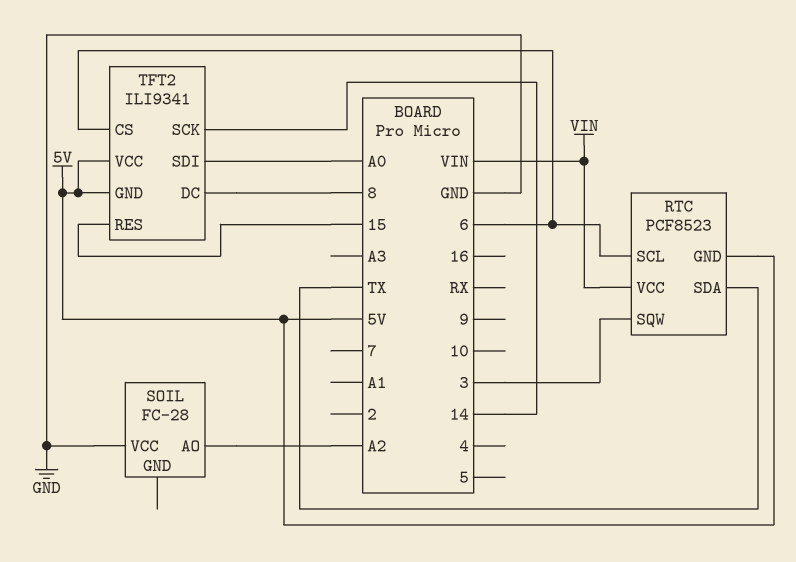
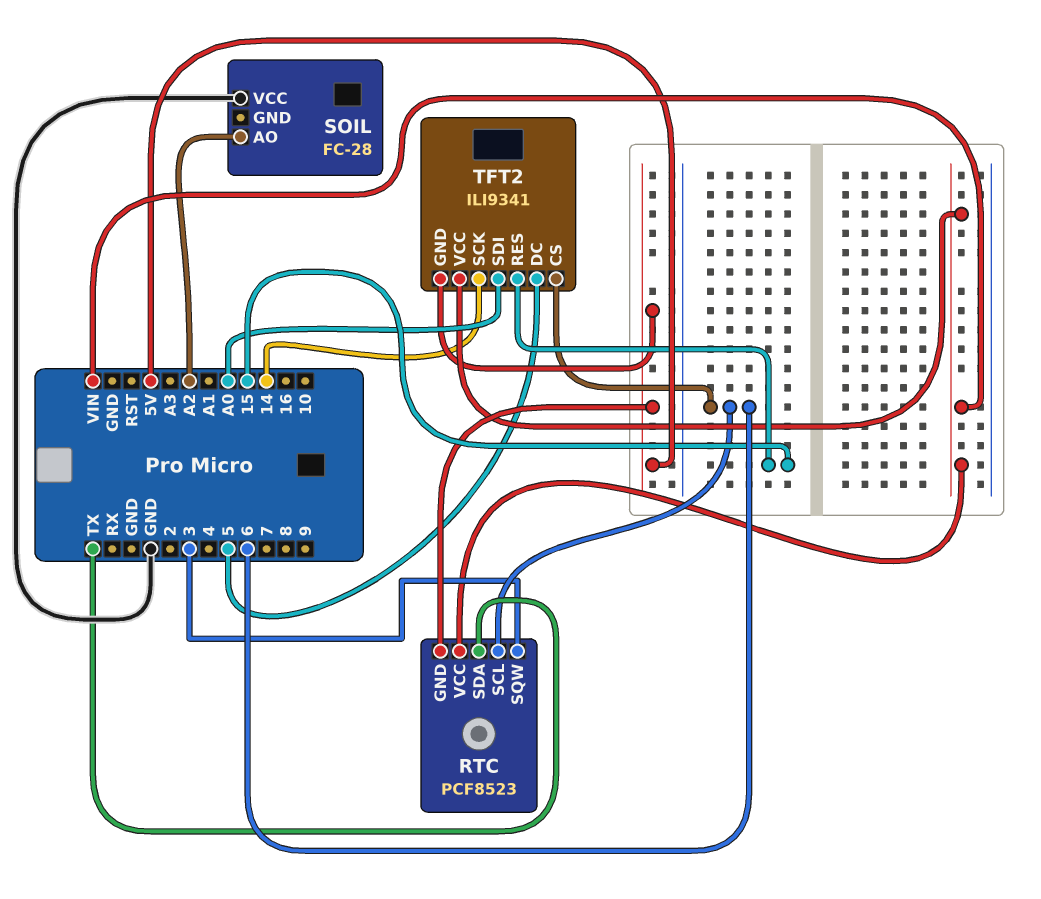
TFT2 pin DC: 8 -> 5
TFT2 pin VCC: 5V -> VIN

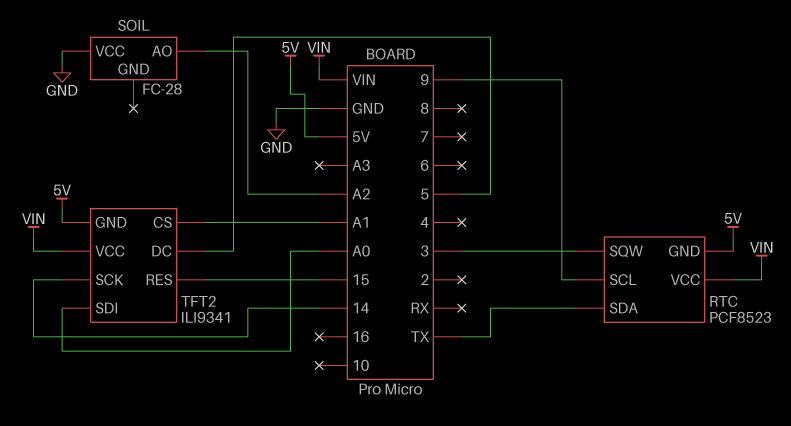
RTC pin SCL: 6 -> 9
TFT2 pin CS: 6 -> A1

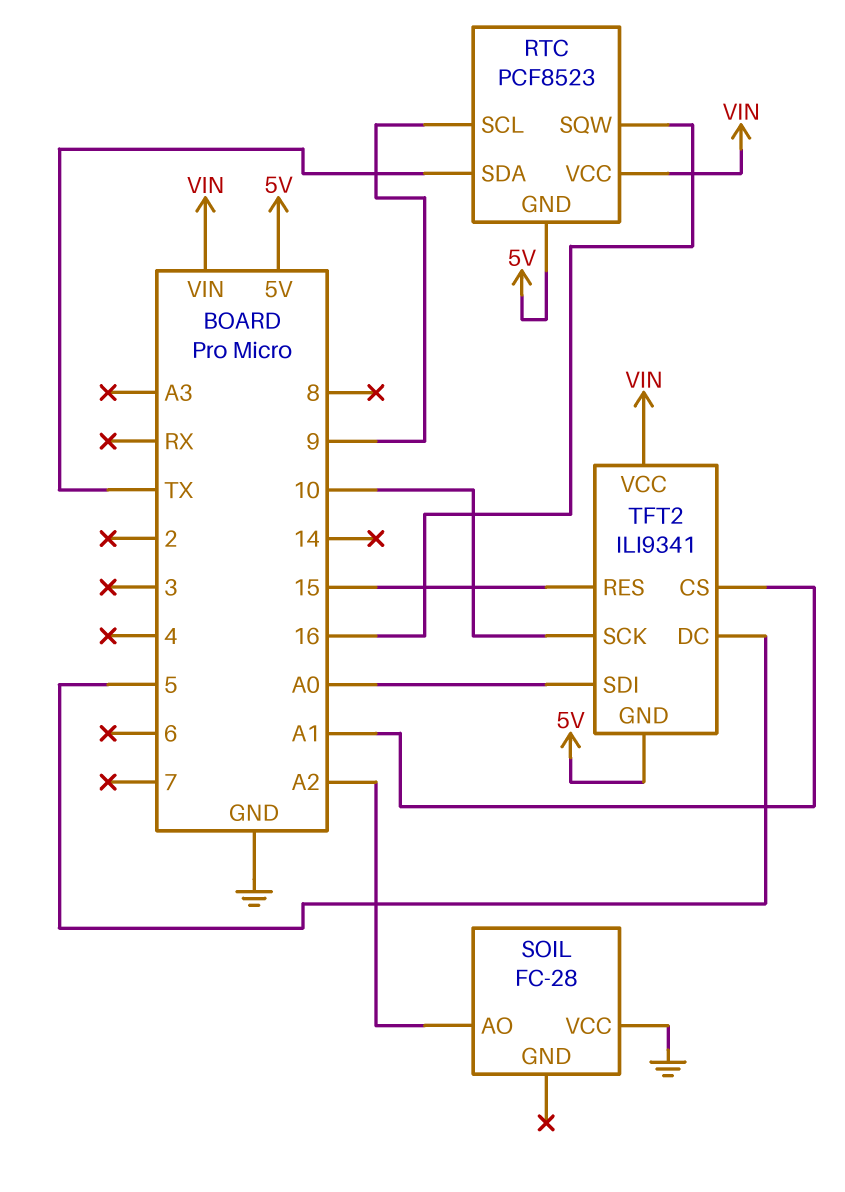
RTC pin SQW: 3 -> 16
TFT2 pin SCK: 14 -> 10

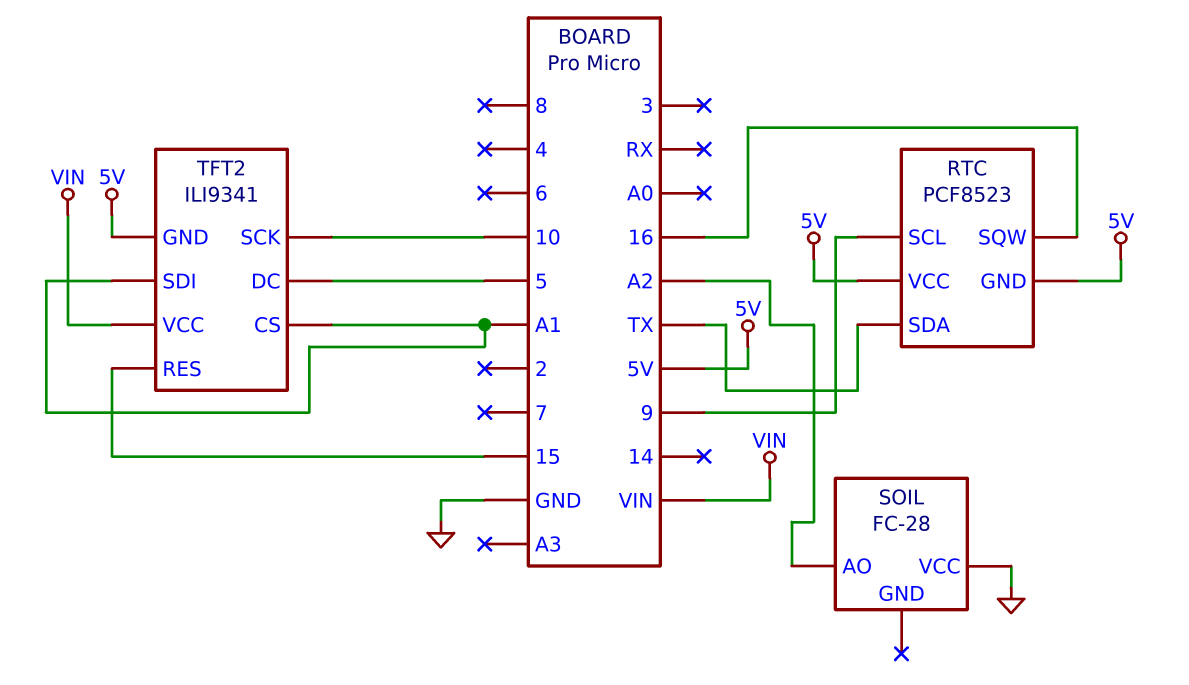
RTC pin VCC: VIN -> 5V
TFT2 pin SDI: A0 -> A1

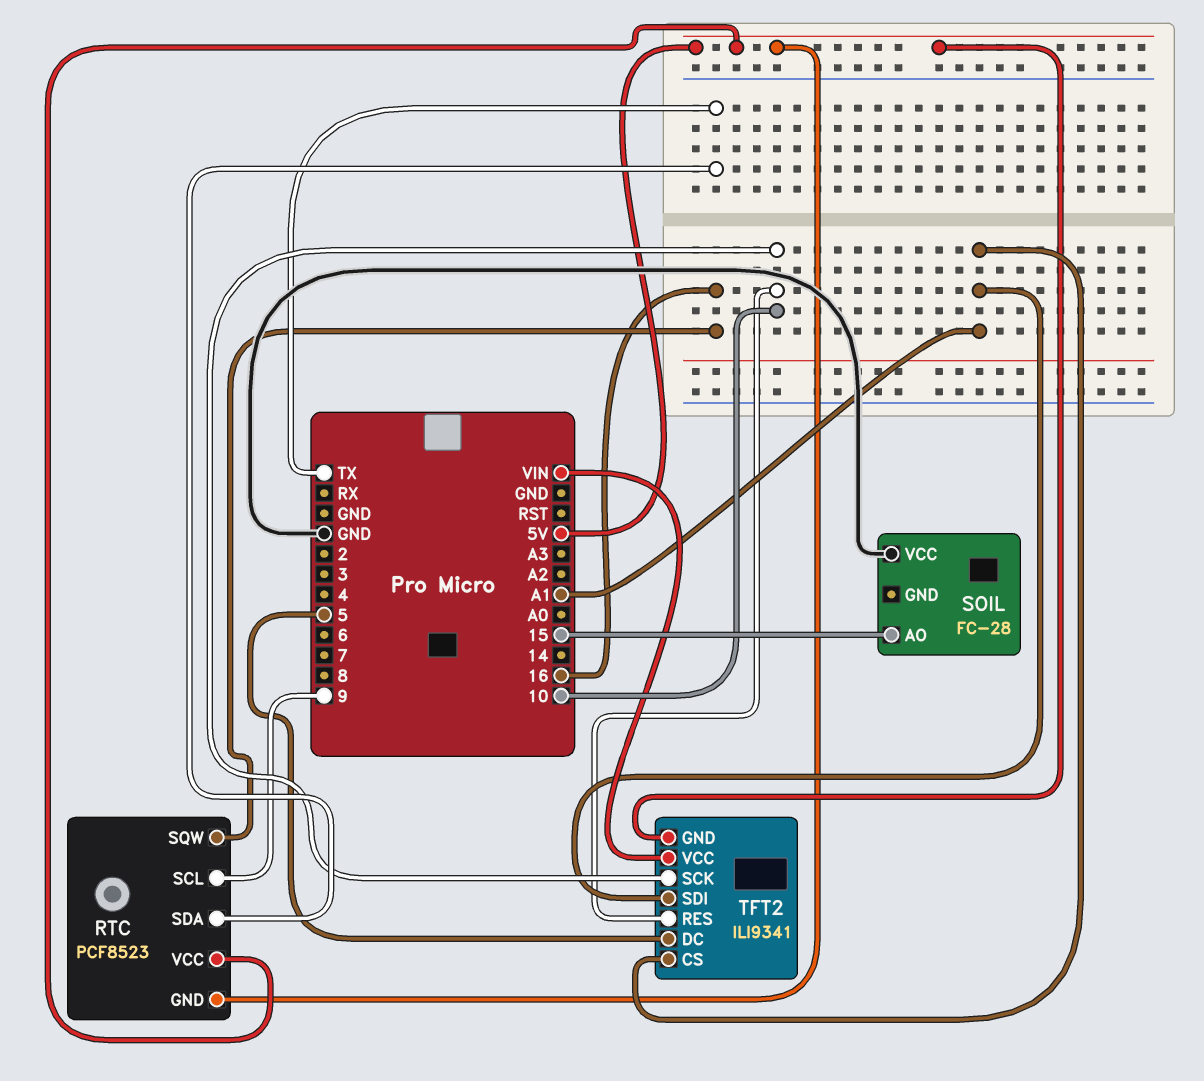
SOIL pin AO: A2 -> 15
TFT2 pin RES: 15 -> 10

